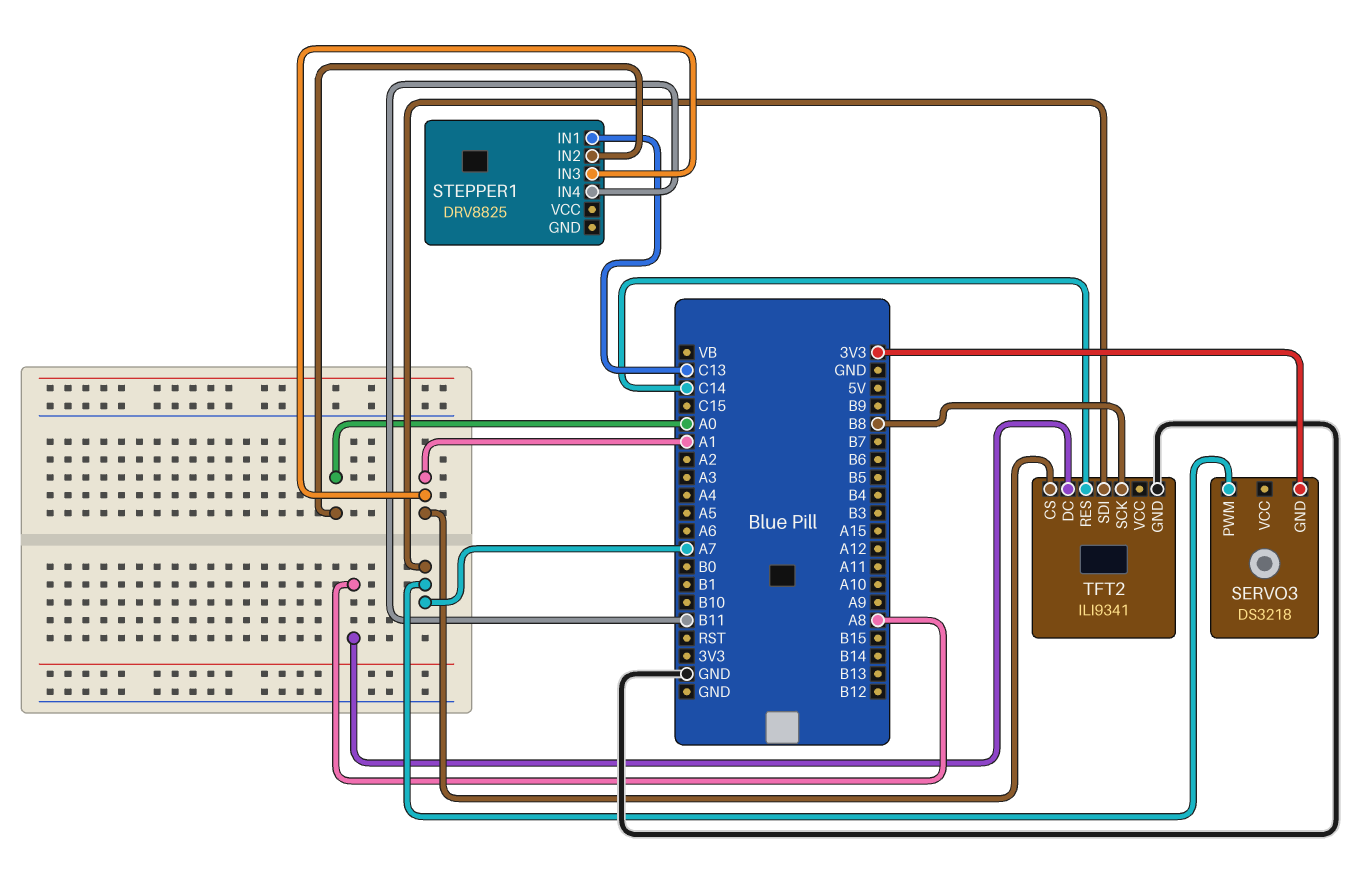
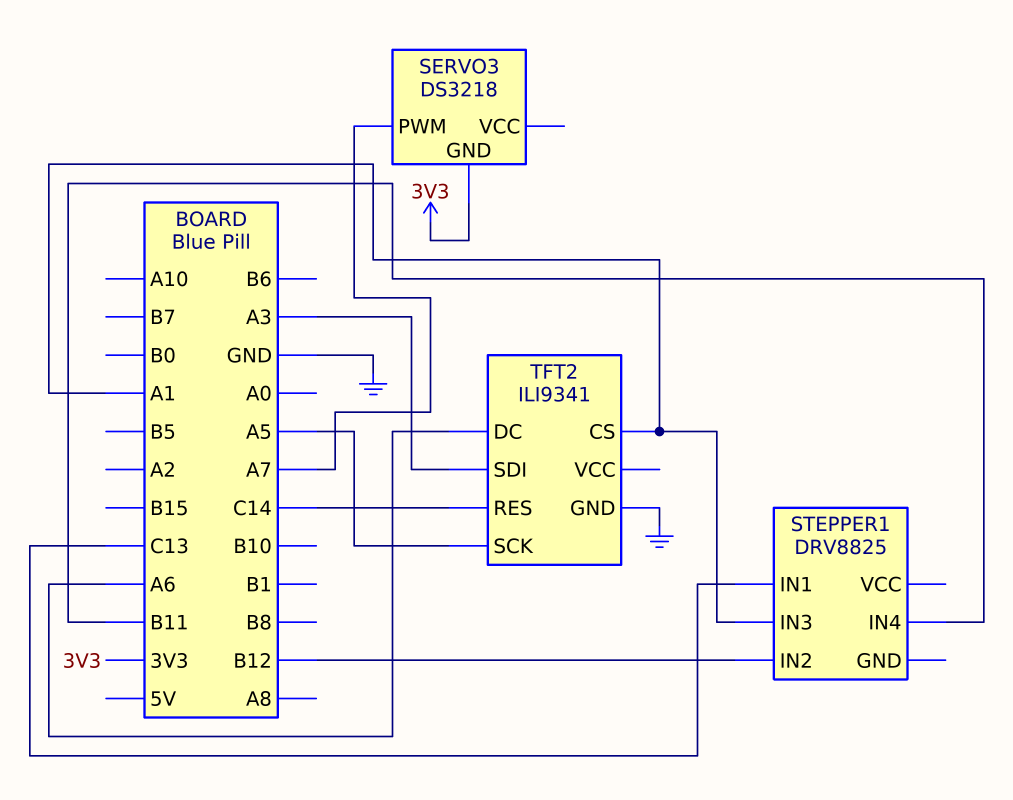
STEPPER1 pin IN2: A0 -> B12
TFT2 pin DC: A8 -> A6
TFT2 pin SCK: B8 -> A5
TFT2 pin SDI: A7 -> A3

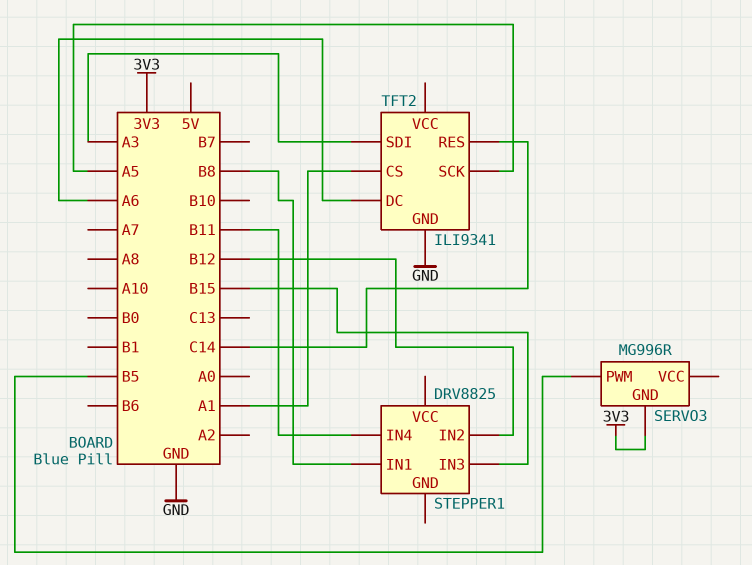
SERVO3: DS3218 -> MG996R
SERVO3 pin PWM: A7 -> B5
STEPPER1 pin IN1: C13 -> B8
STEPPER1 pin IN3: A1 -> B15

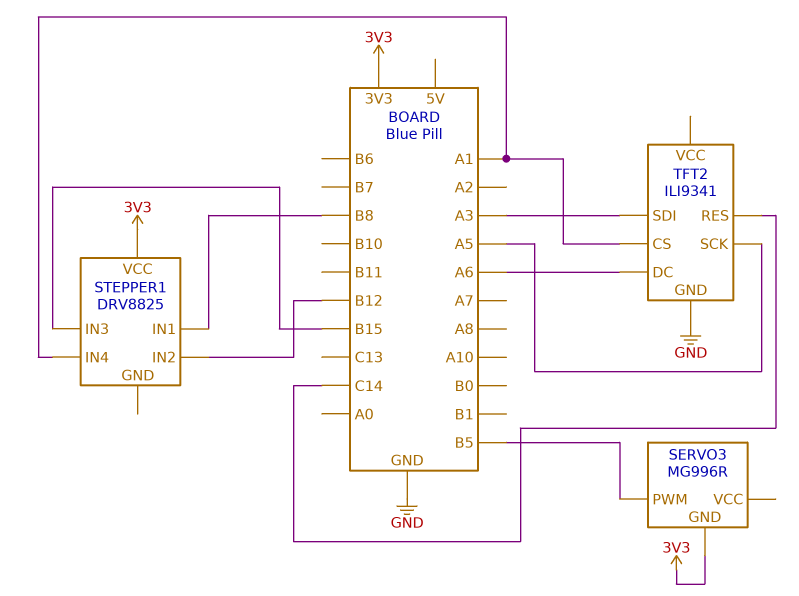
STEPPER1 pin IN4: B11 -> A1
STEPPER1 pin VCC: none -> 3V3

